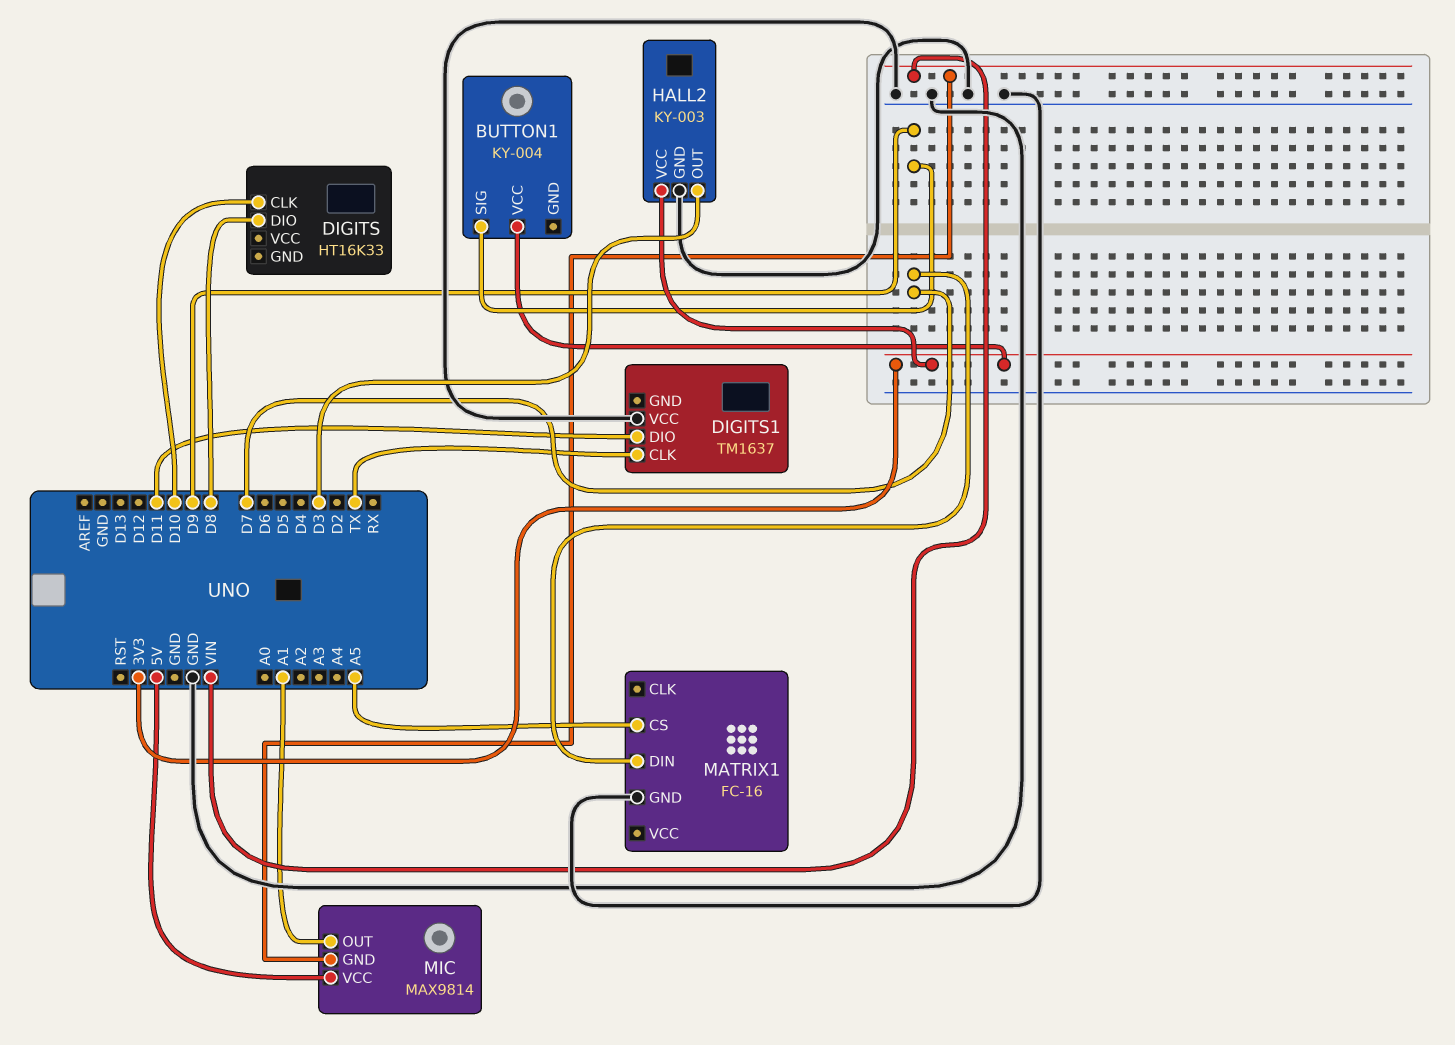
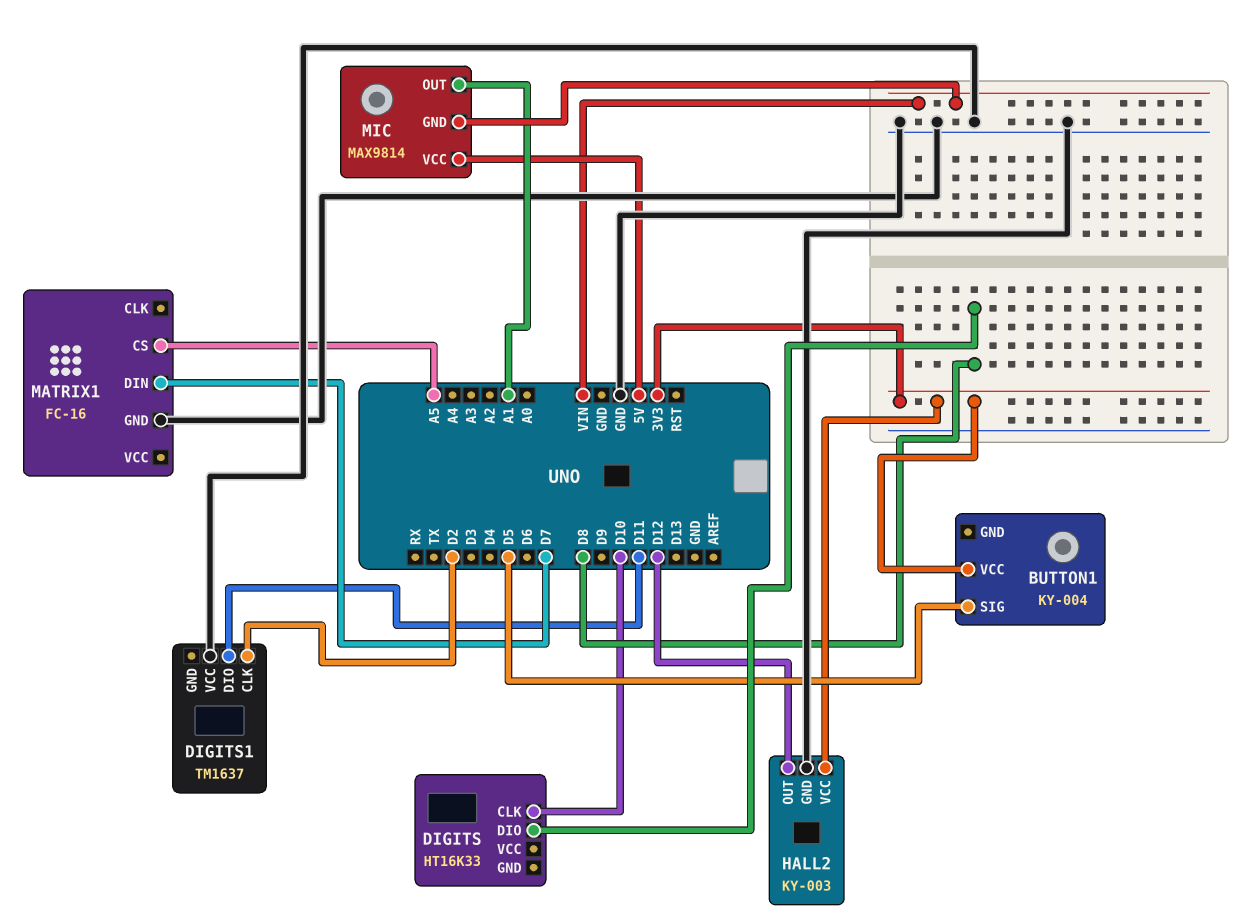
BUTTON1 pin SIG: D9 -> D5
DIGITS1 pin CLK: TX -> D2
HALL2 pin OUT: D3 -> D12

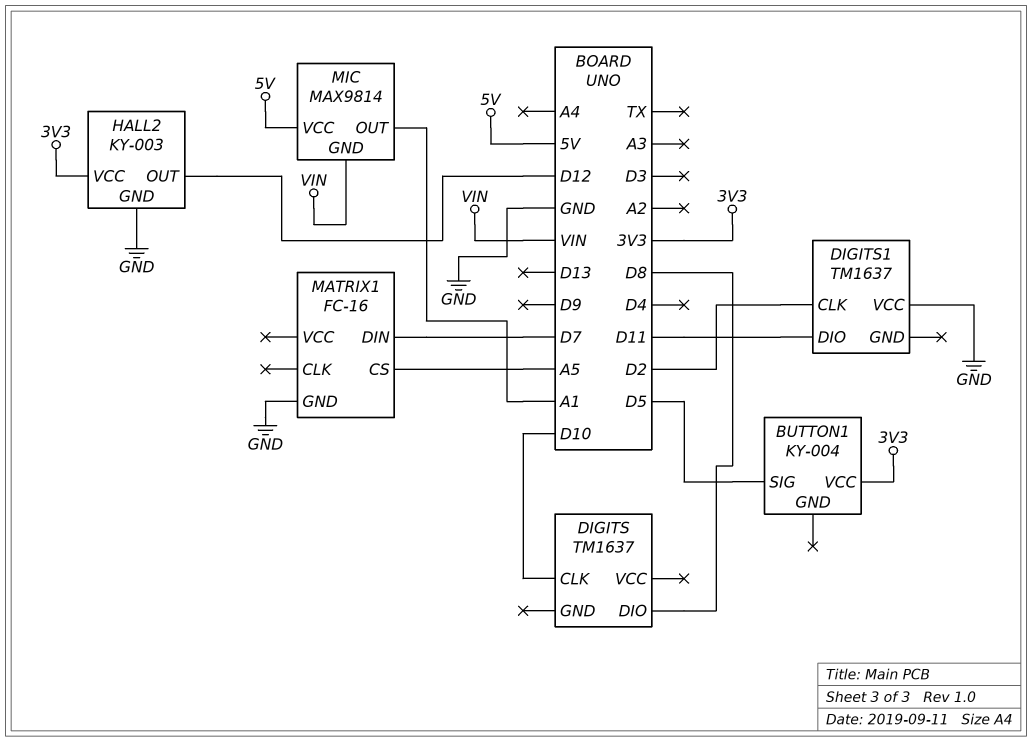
DIGITS: HT16K33 -> TM1637

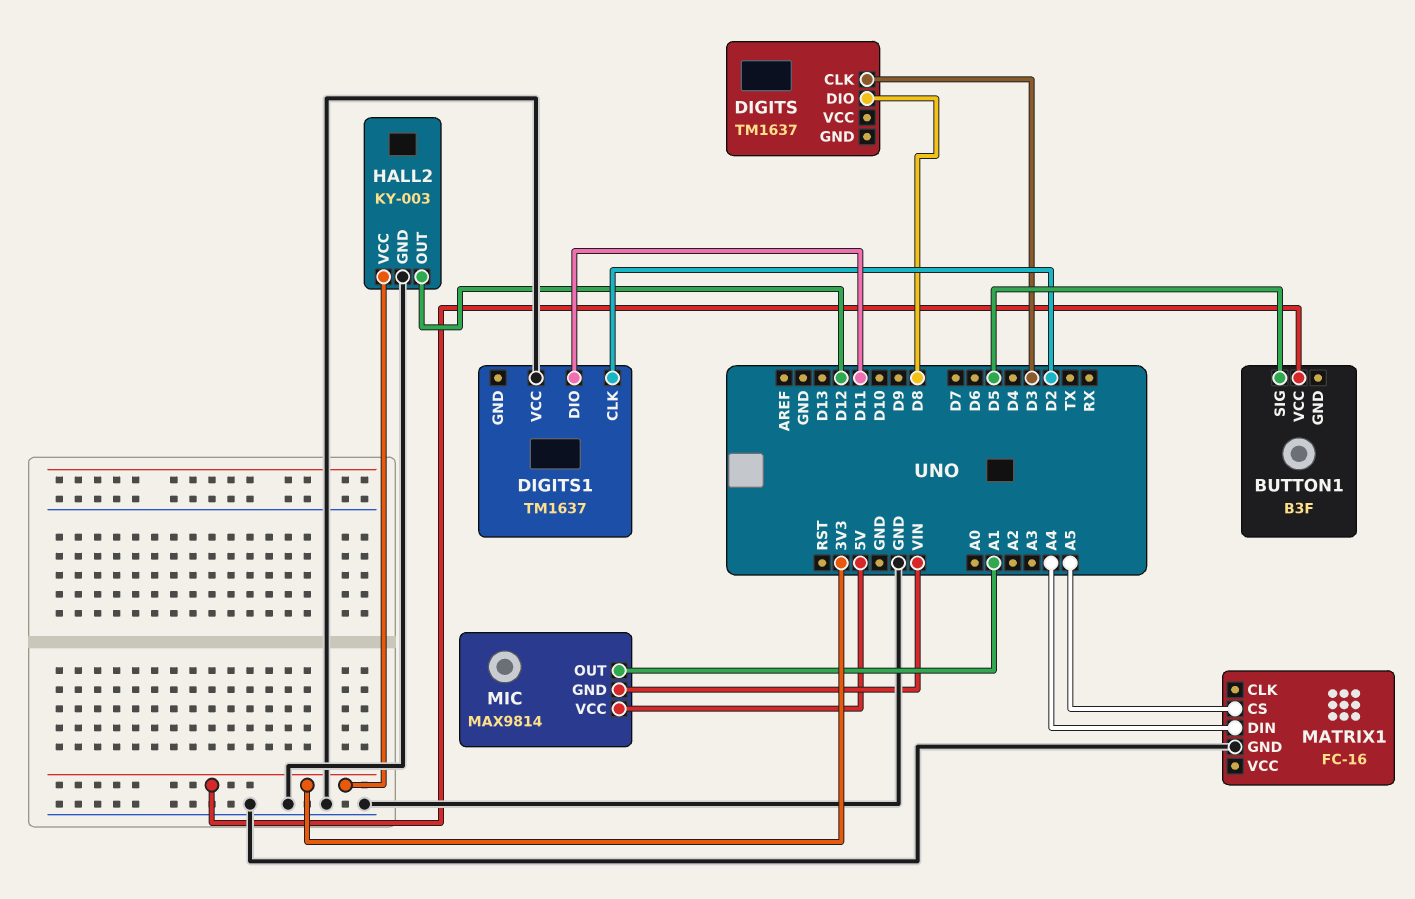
BUTTON1: KY-004 -> B3F
DIGITS pin CLK: D10 -> D3
MATRIX1 pin DIN: D7 -> A4

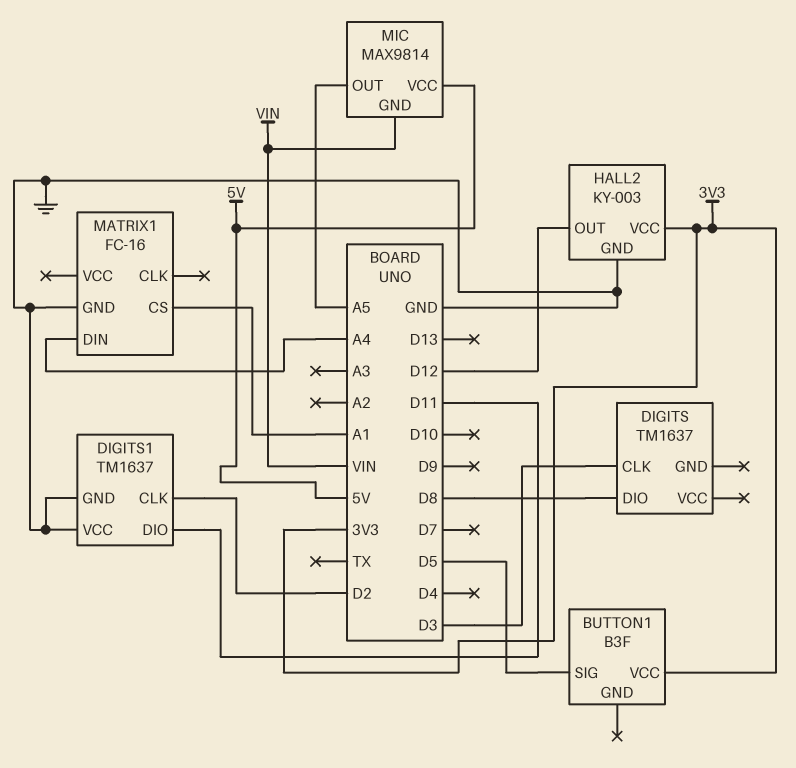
DIGITS1 pin GND: none -> GND
MATRIX1 pin CS: A5 -> A1
MIC pin OUT: A1 -> A5

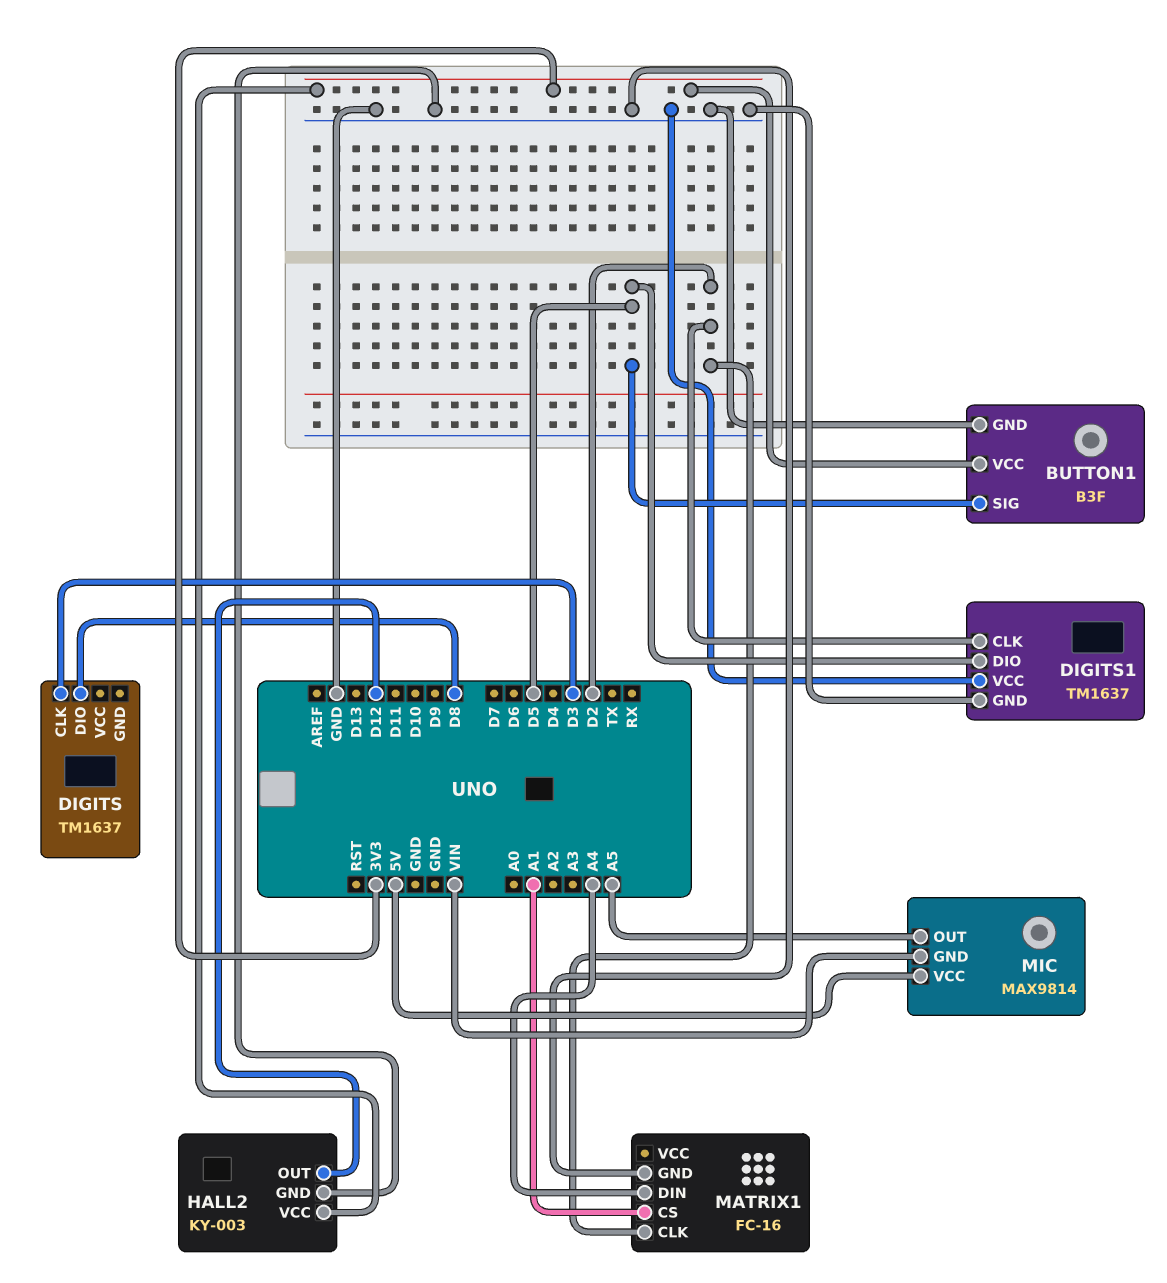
BUTTON1 pin GND: none -> GND
DIGITS1 pin DIO: D11 -> D5
MATRIX1 pin CLK: none -> D2

